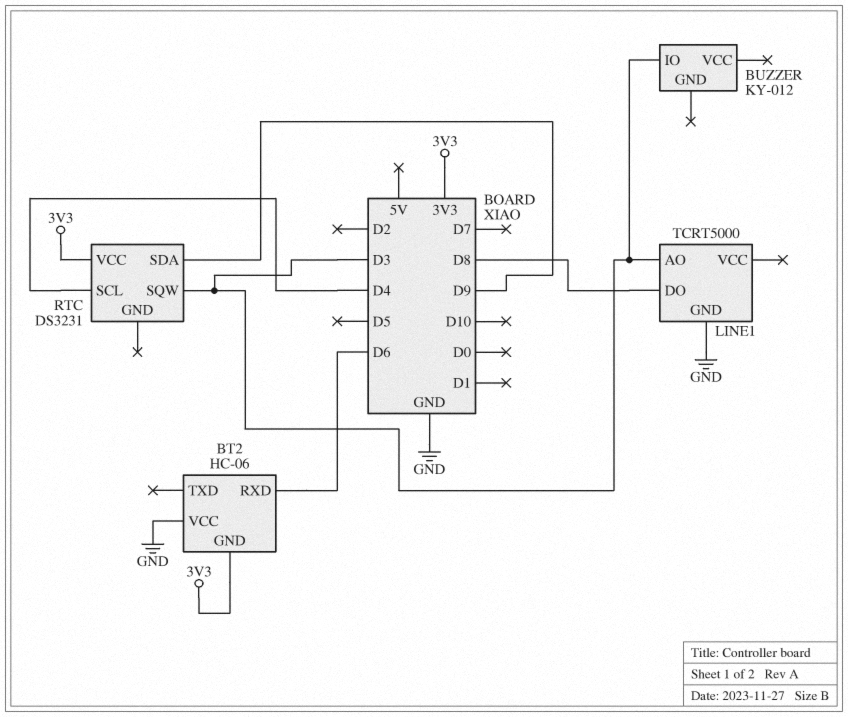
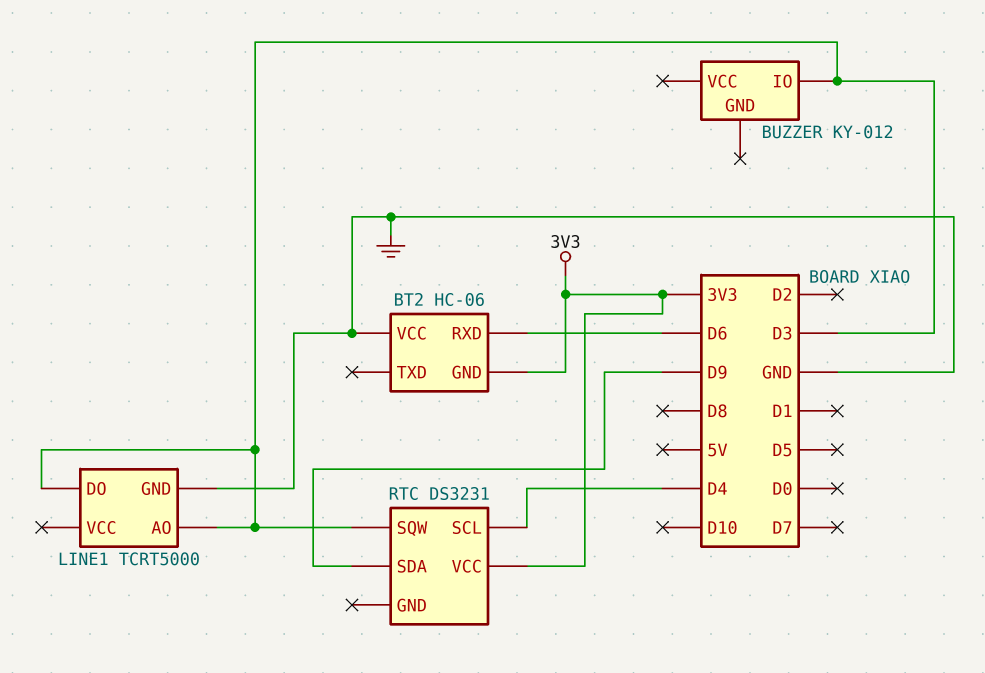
LINE1 pin DO: D8 -> D3

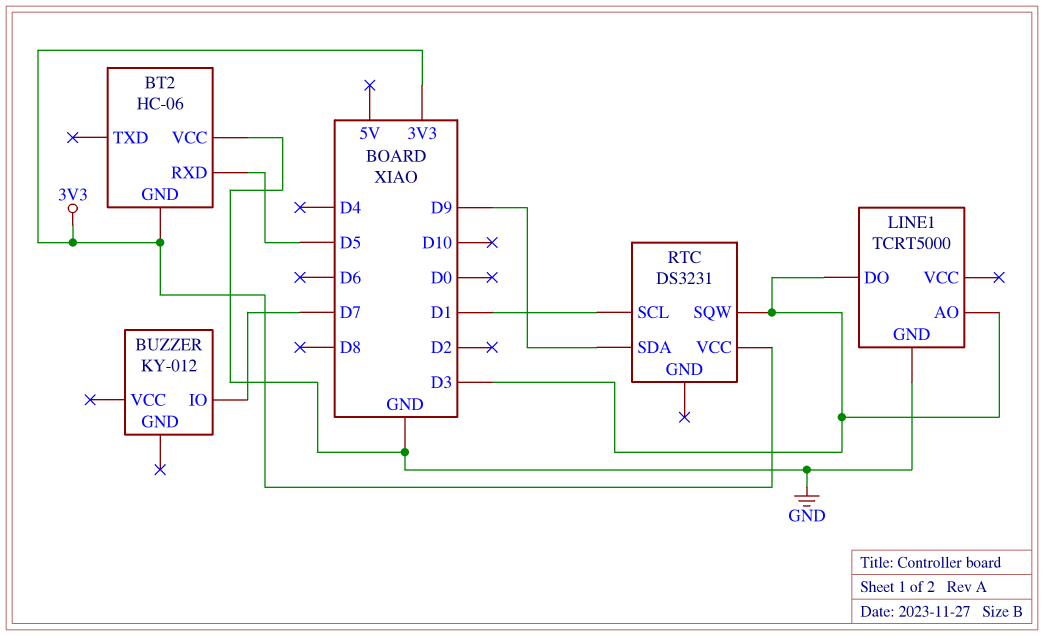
BT2 pin RXD: D6 -> D5
BUZZER pin IO: D3 -> D7
RTC pin SCL: D4 -> D1

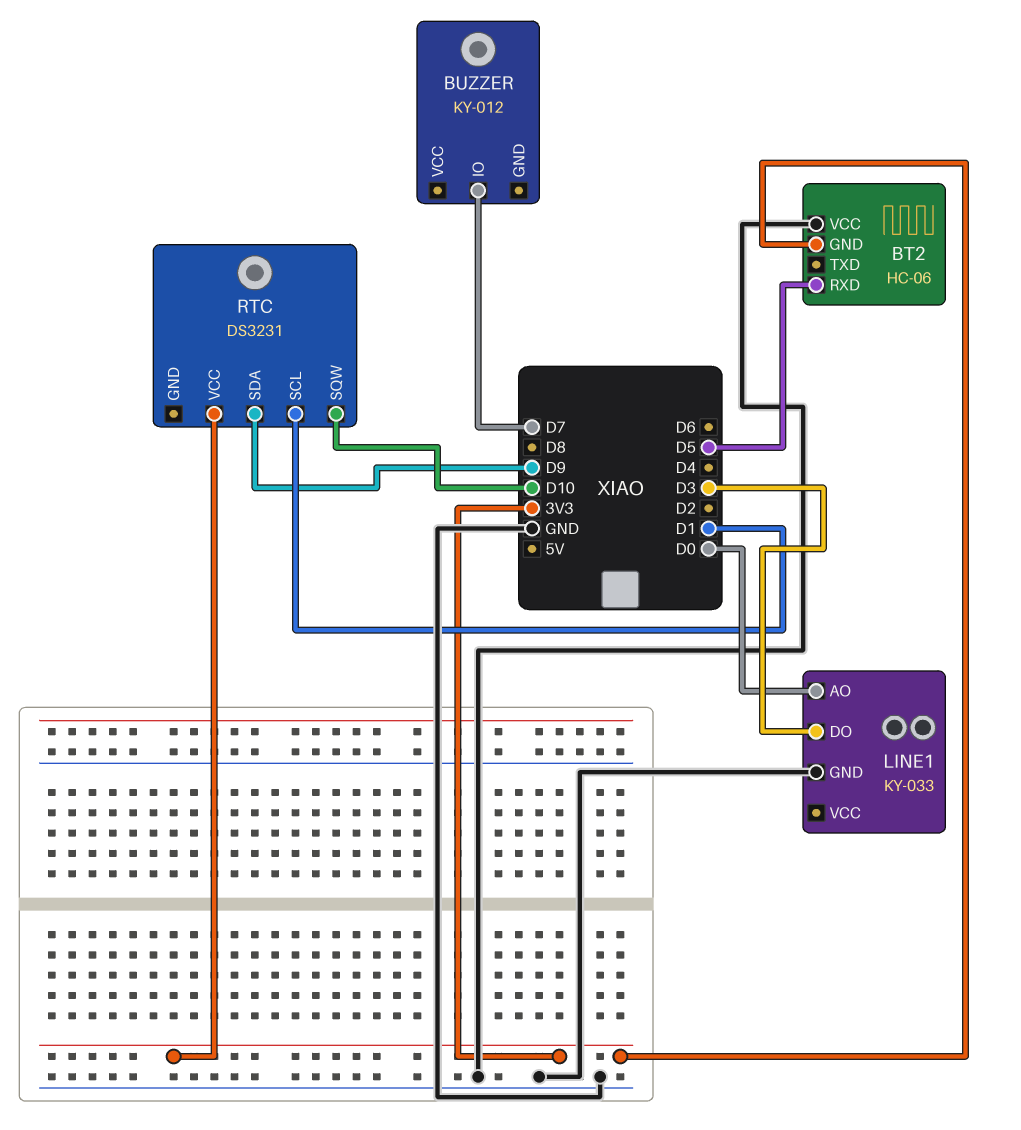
LINE1: TCRT5000 -> KY-033
LINE1 pin AO: D3 -> D0
RTC pin SQW: D3 -> D10

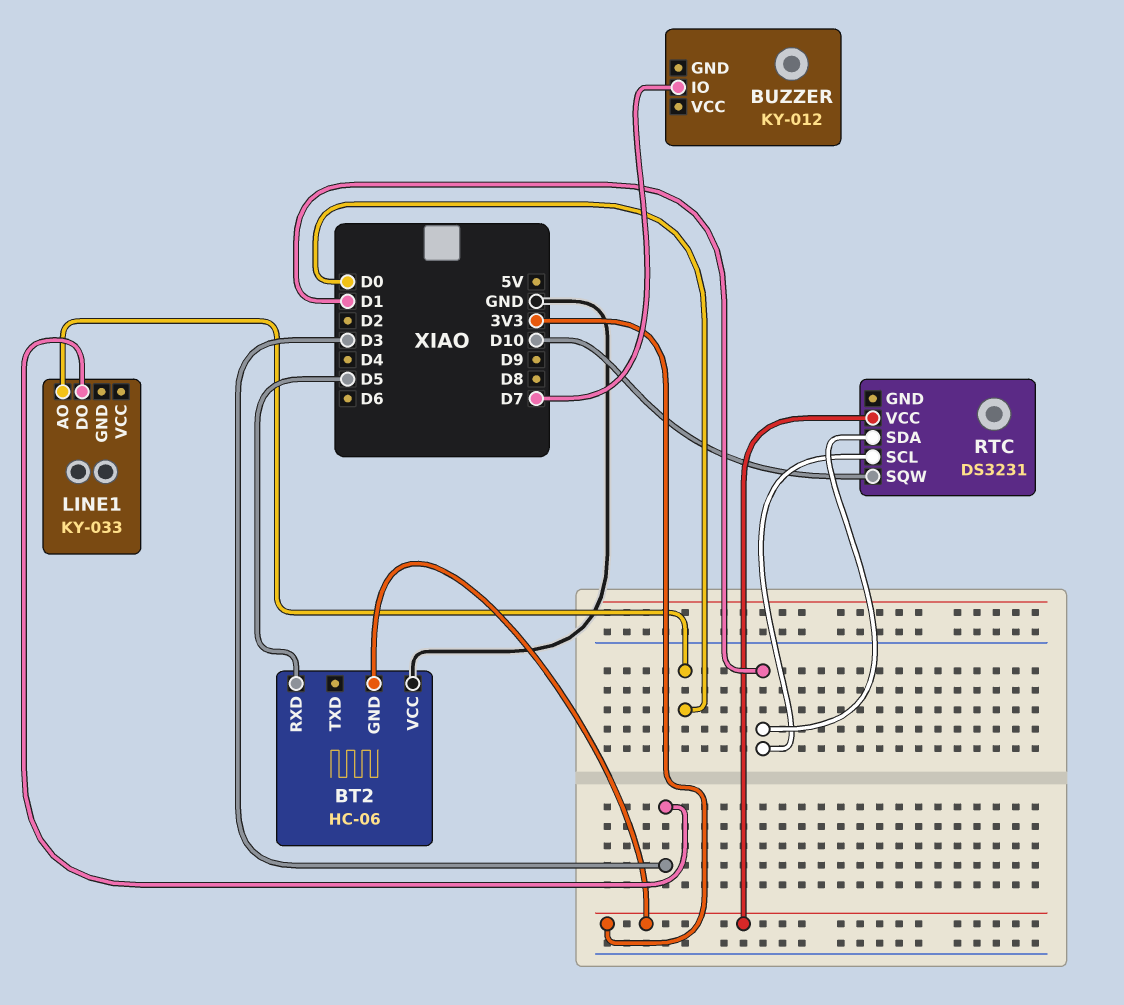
LINE1 pin GND: GND -> none
RTC pin SDA: D9 -> D1

